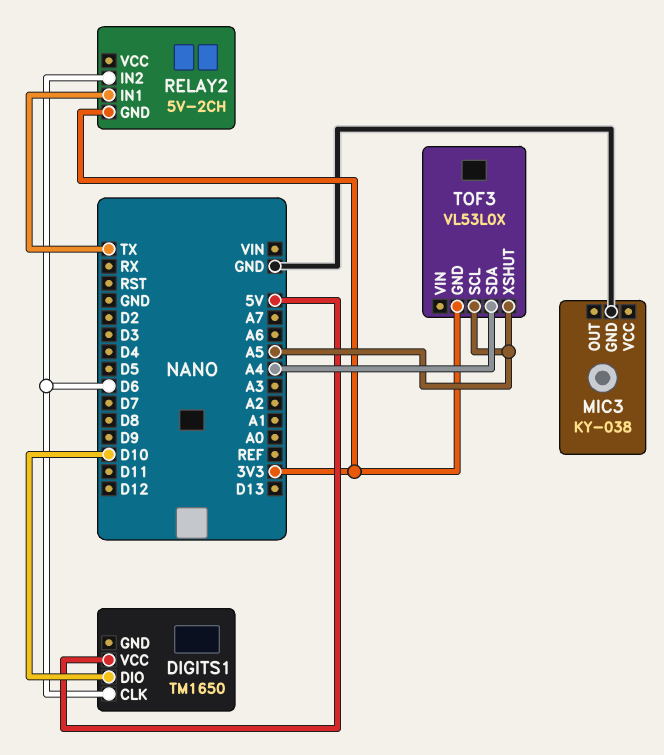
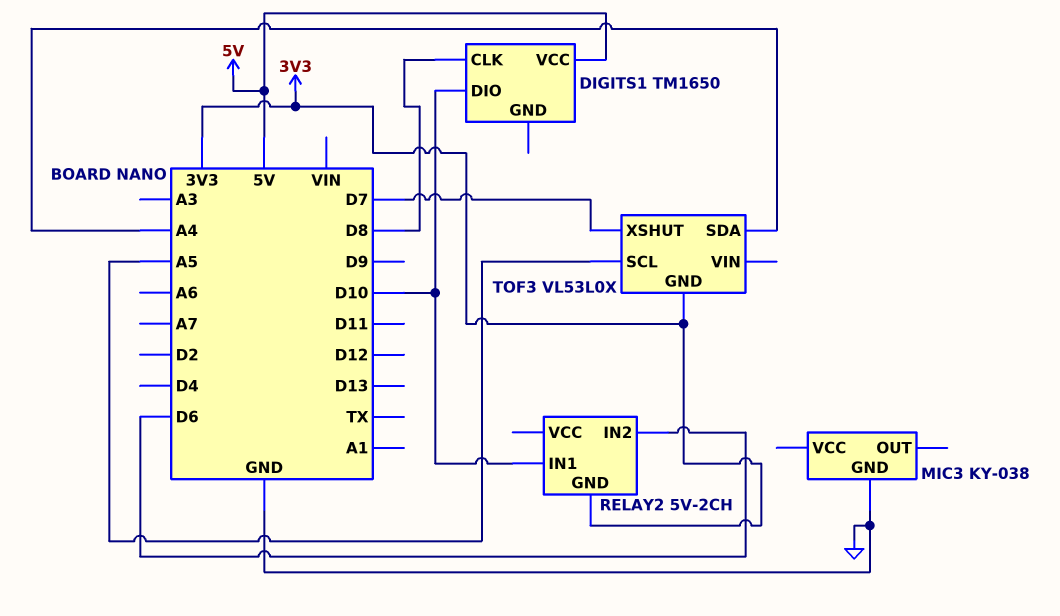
DIGITS1 pin CLK: D6 -> D8
RELAY2 pin IN1: TX -> D10
TOF3 pin XSHUT: A5 -> D7

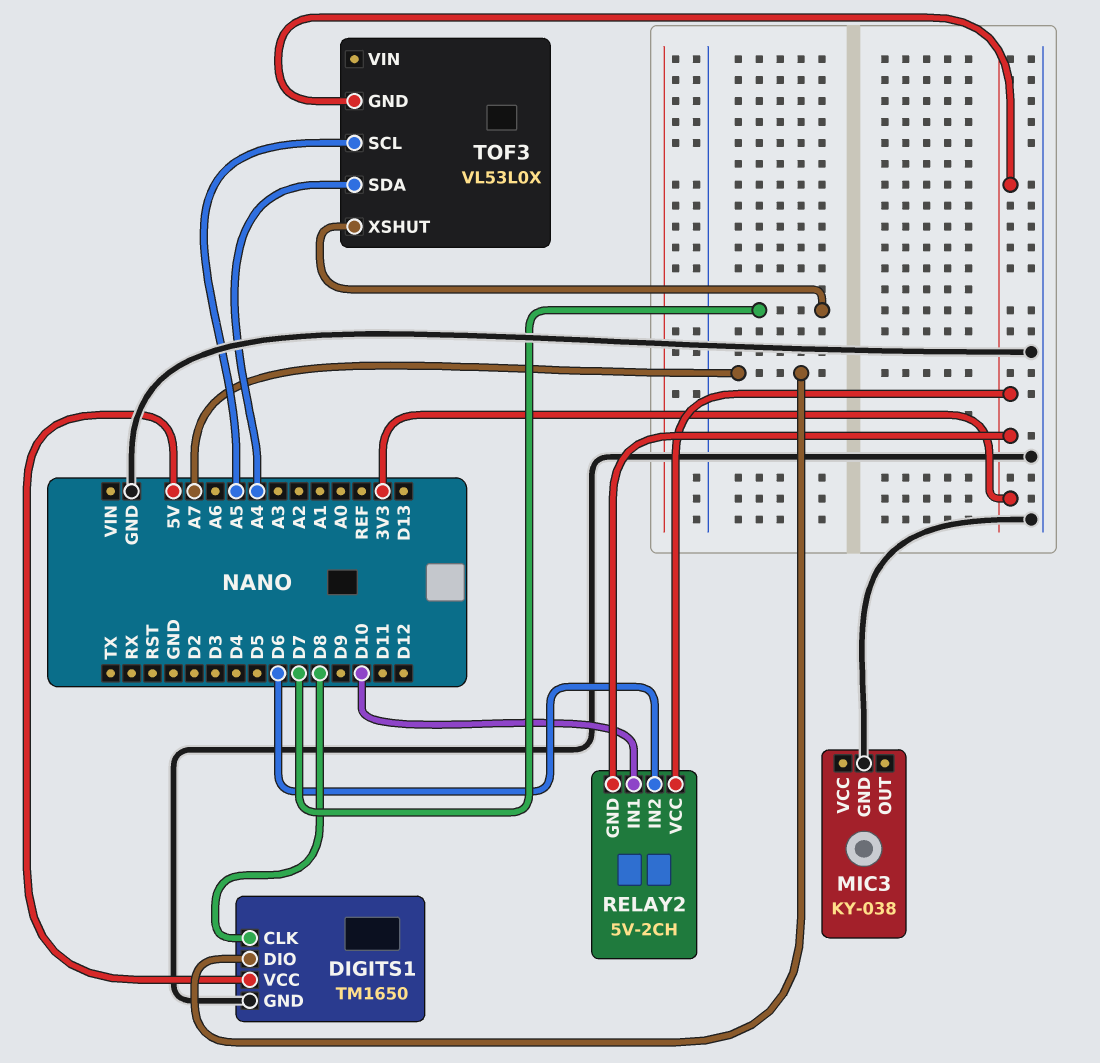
DIGITS1 pin DIO: D10 -> A7
DIGITS1 pin GND: none -> GND
RELAY2 pin VCC: none -> 3V3

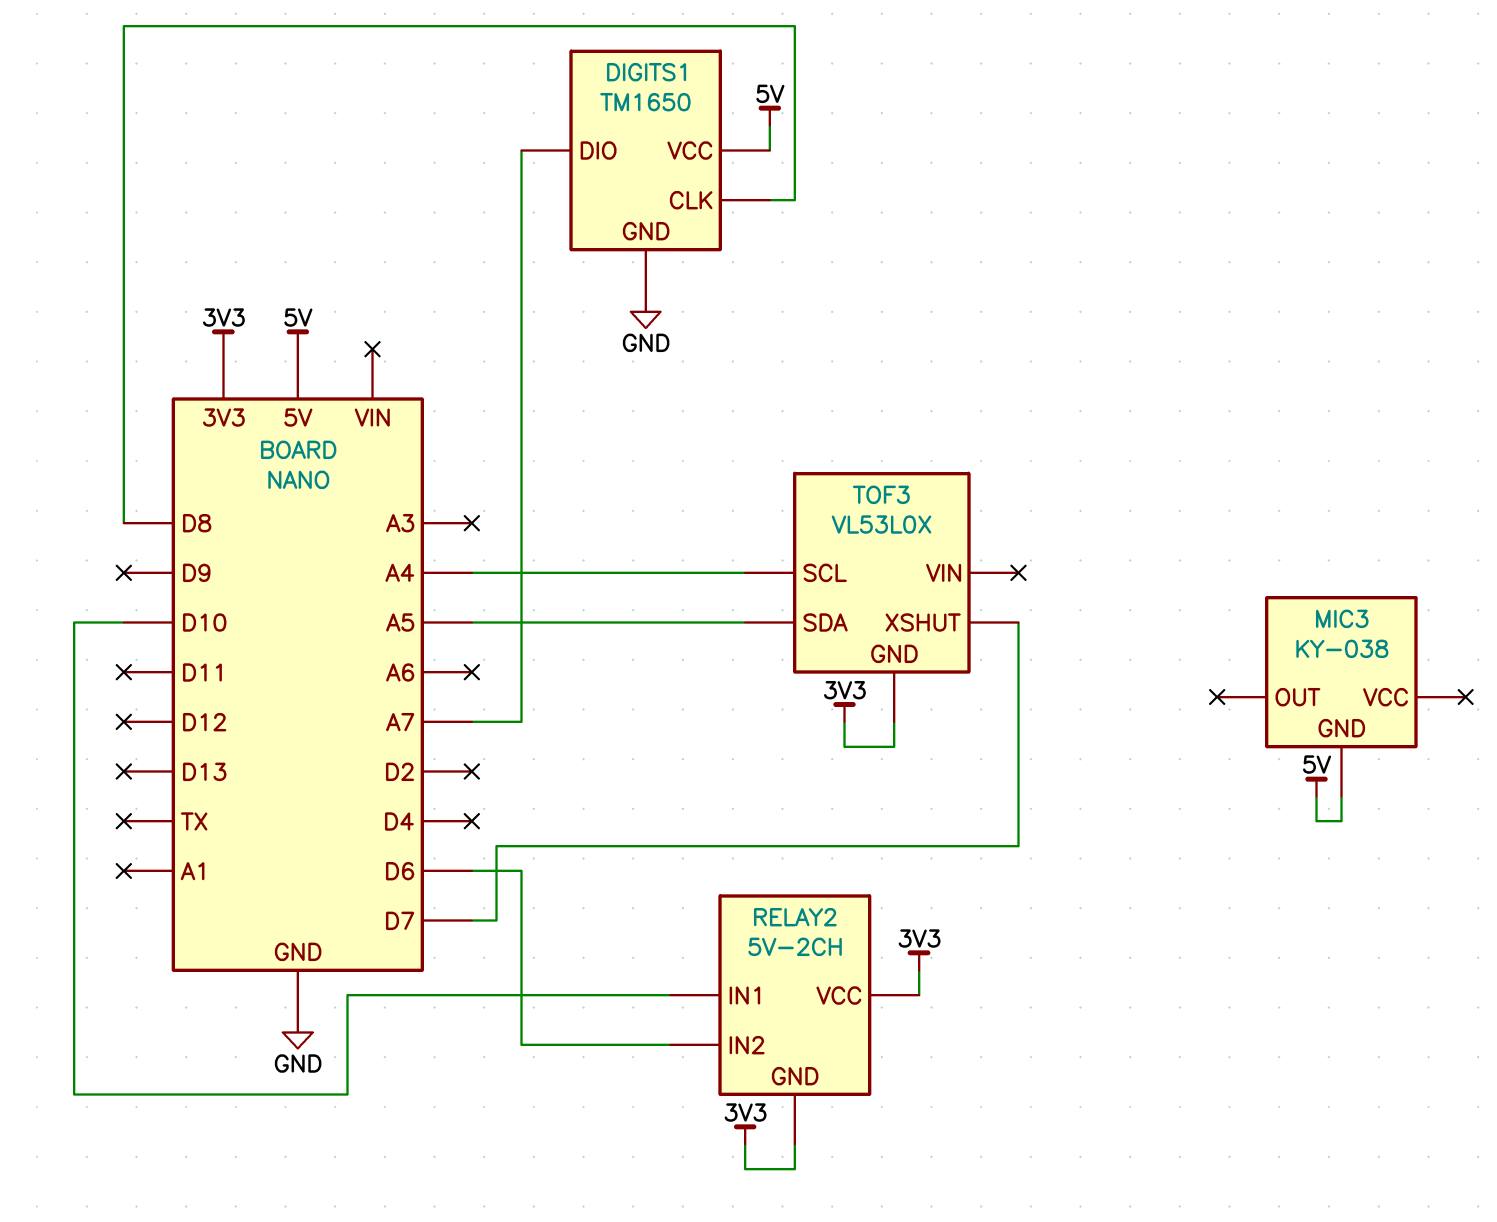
MIC3 pin GND: GND -> 5V
TOF3 pin SCL: A5 -> A4
TOF3 pin SDA: A4 -> A5

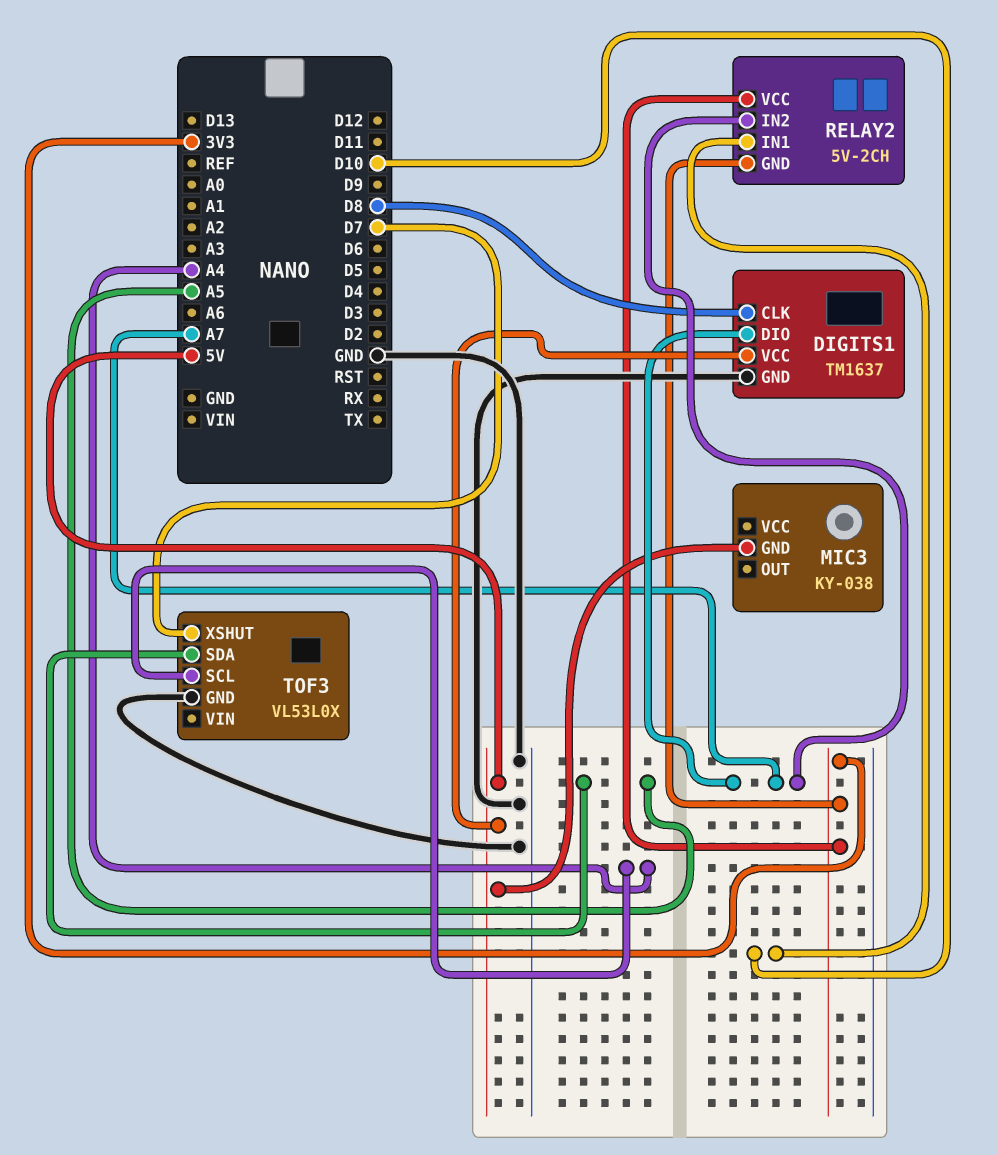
DIGITS1: TM1650 -> TM1637
RELAY2 pin IN2: D6 -> A7
TOF3 pin GND: 3V3 -> GND

